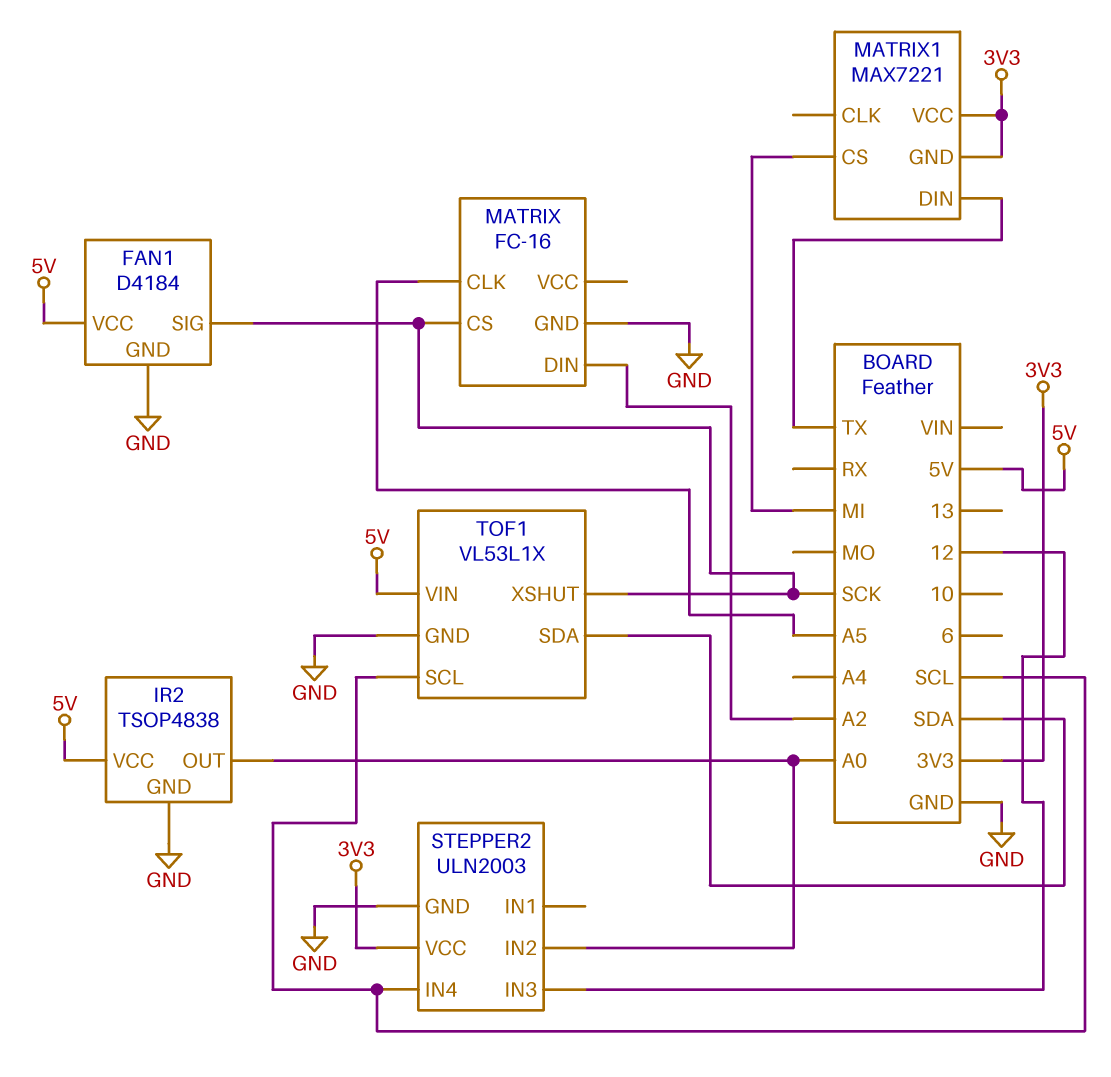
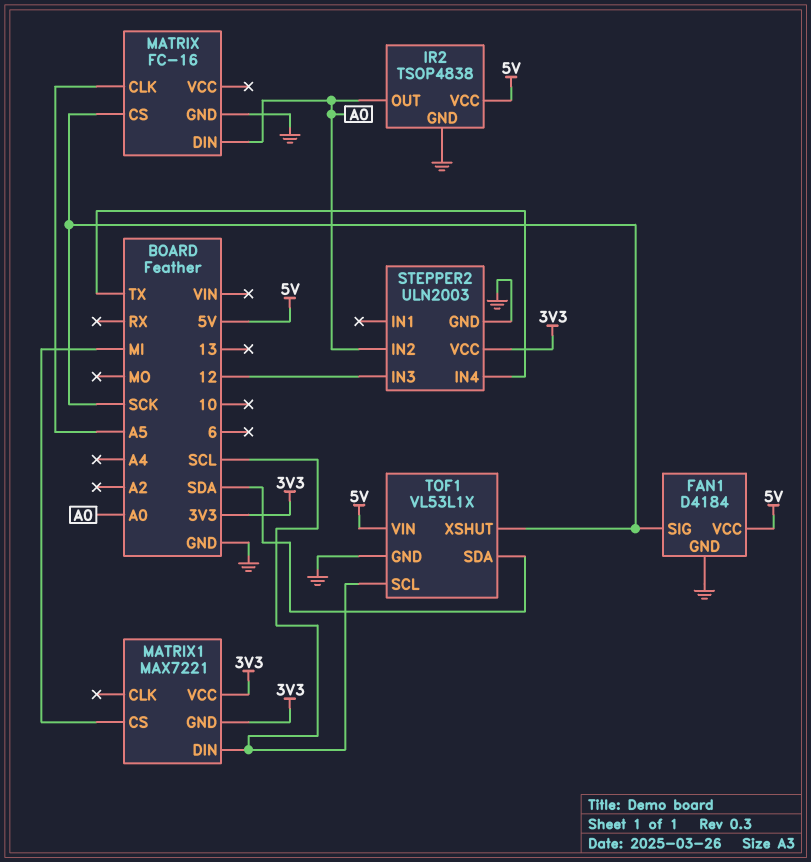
MATRIX pin DIN: A2 -> A0
MATRIX1 pin DIN: TX -> SCL
STEPPER2 pin IN4: SCL -> TX

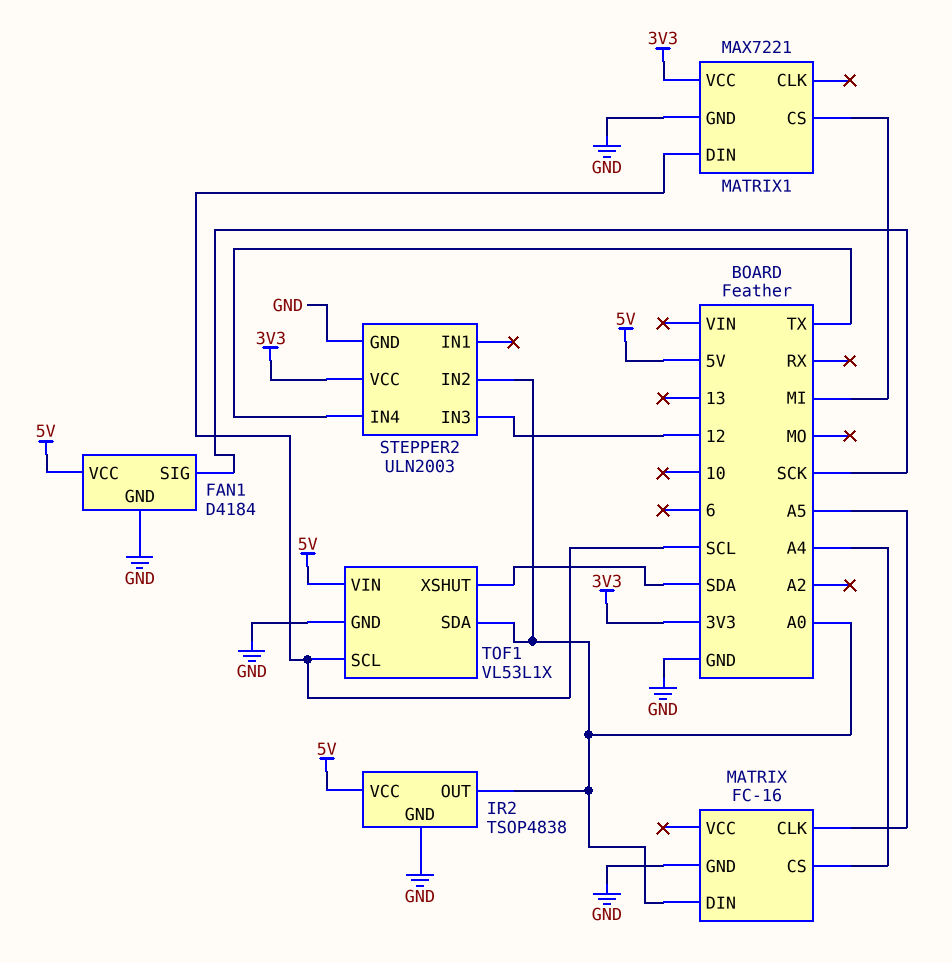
MATRIX pin CS: SCK -> A4
MATRIX1 pin GND: 3V3 -> GND
TOF1 pin SDA: SDA -> A0
TOF1 pin XSHUT: SCK -> SDA

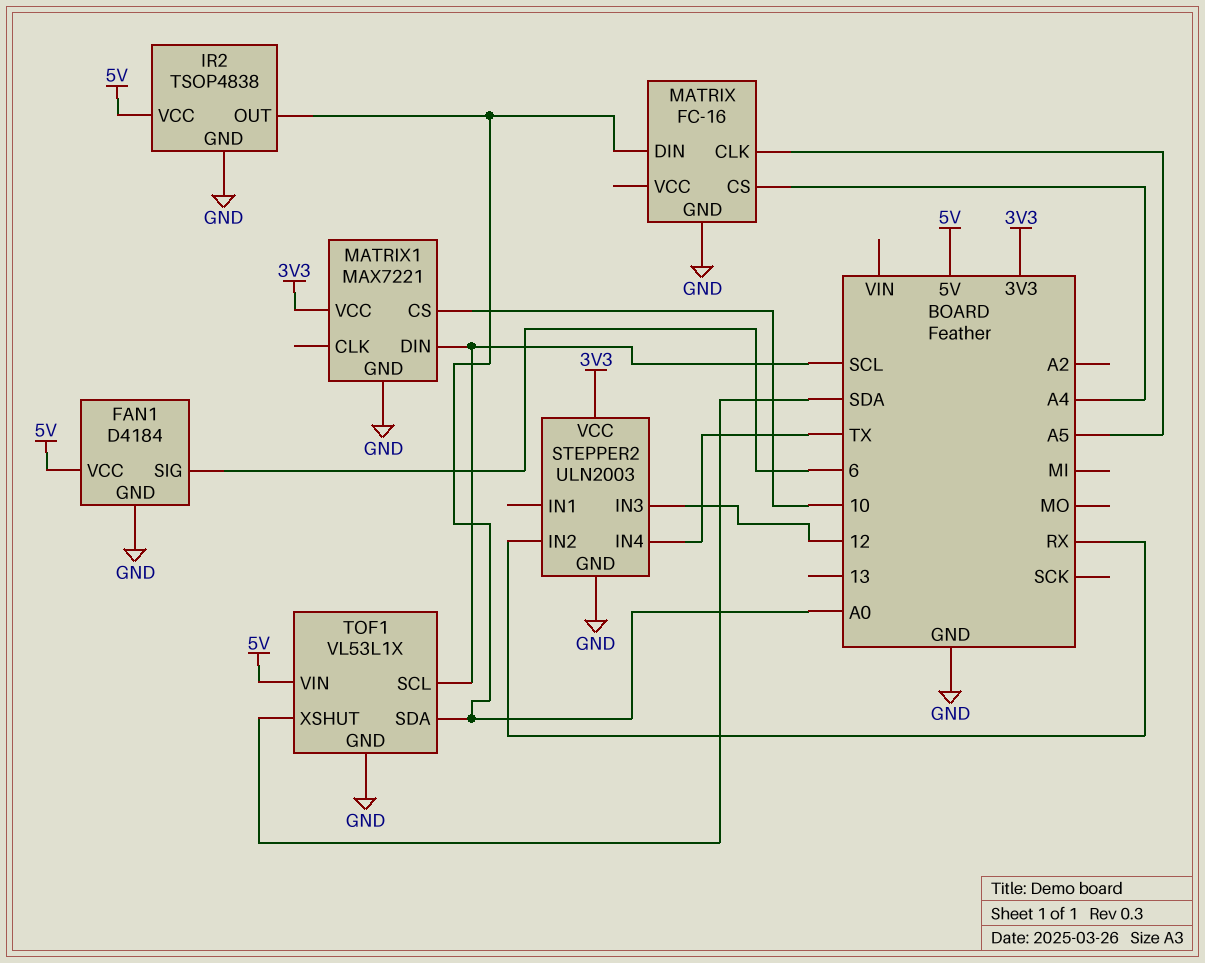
FAN1 pin SIG: SCK -> 6
MATRIX1 pin CS: MI -> 10
STEPPER2 pin IN2: A0 -> RX

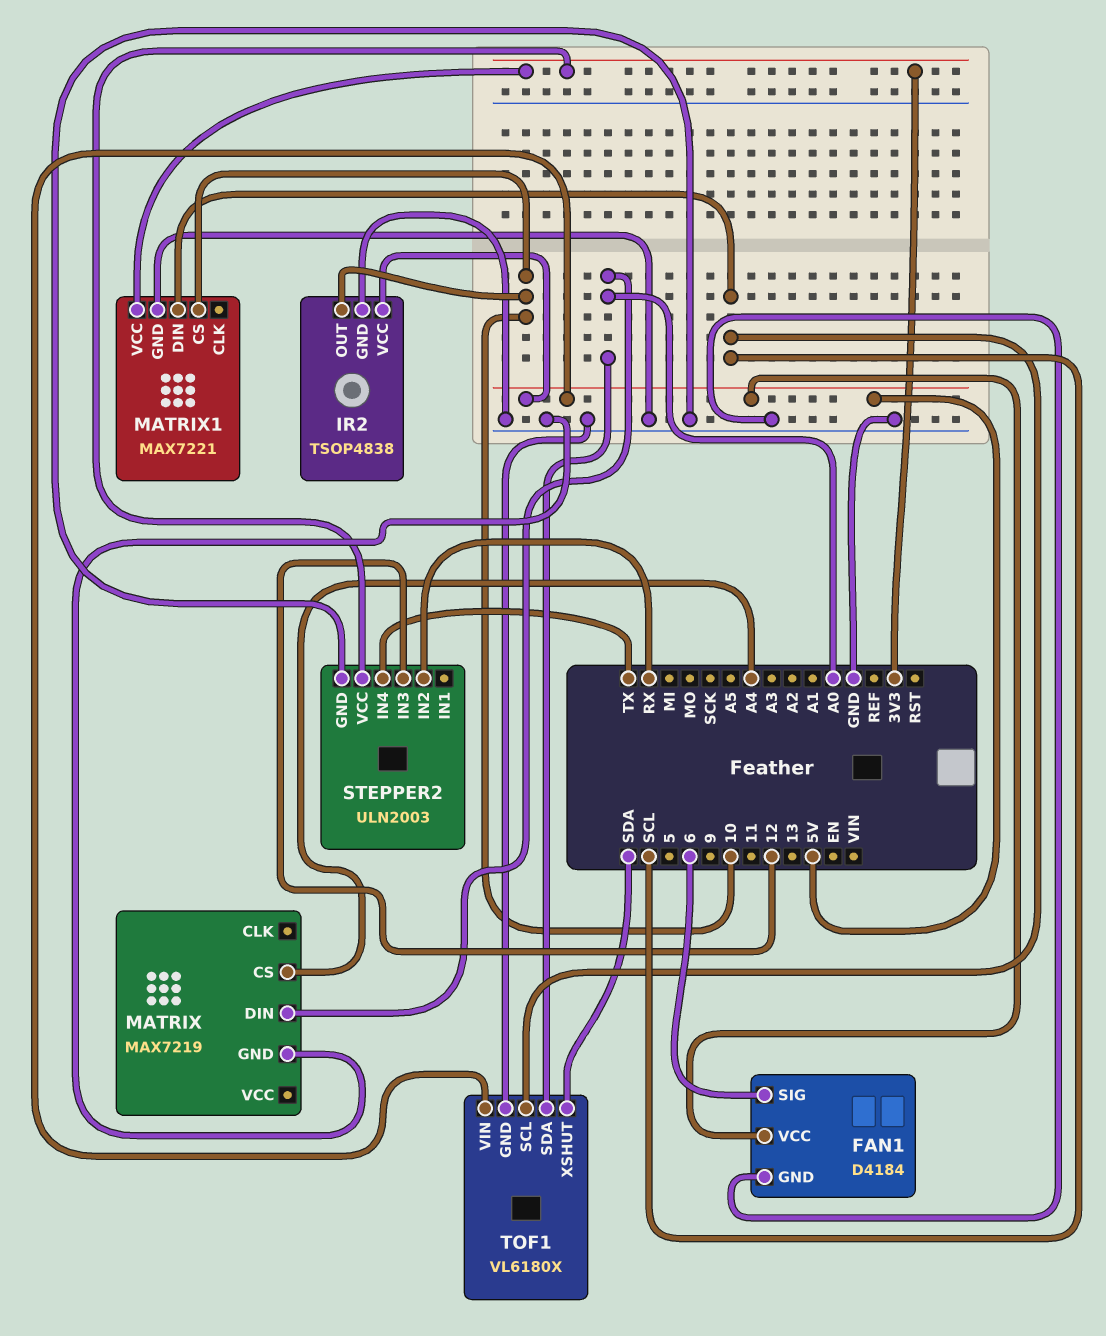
IR2 pin OUT: A0 -> 10
MATRIX: FC-16 -> MAX7219
MATRIX pin CLK: A5 -> none
TOF1: VL53L1X -> VL6180X

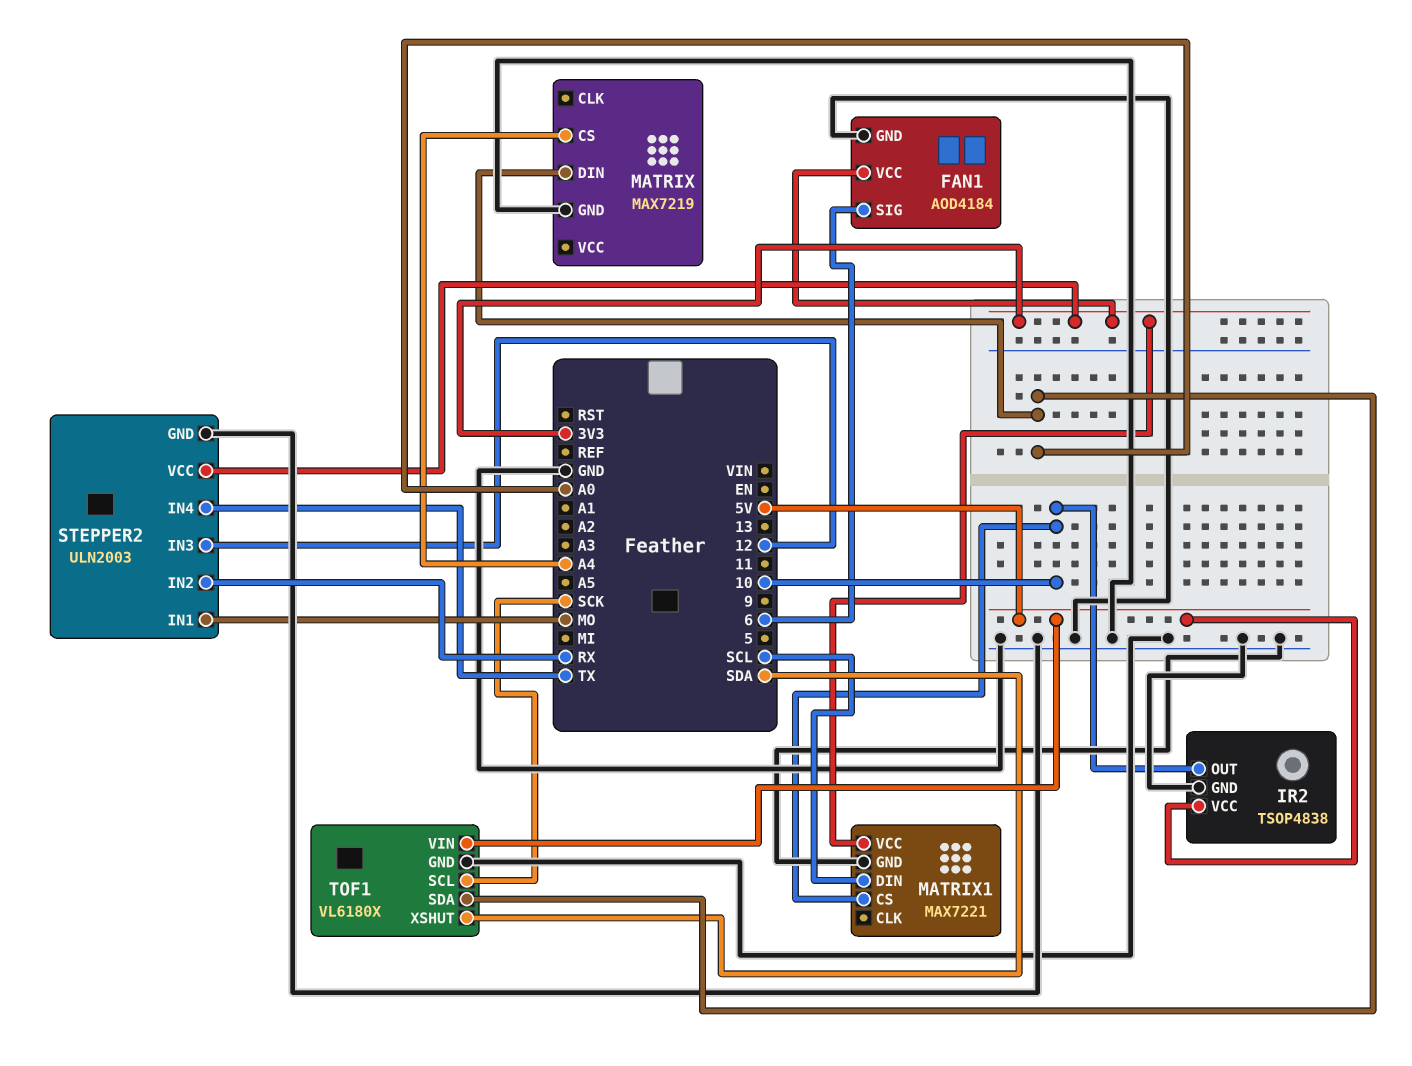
FAN1: D4184 -> AOD4184
FAN1 pin VCC: 5V -> 3V3
STEPPER2 pin IN1: none -> MO
TOF1 pin SCL: SCL -> SCK

